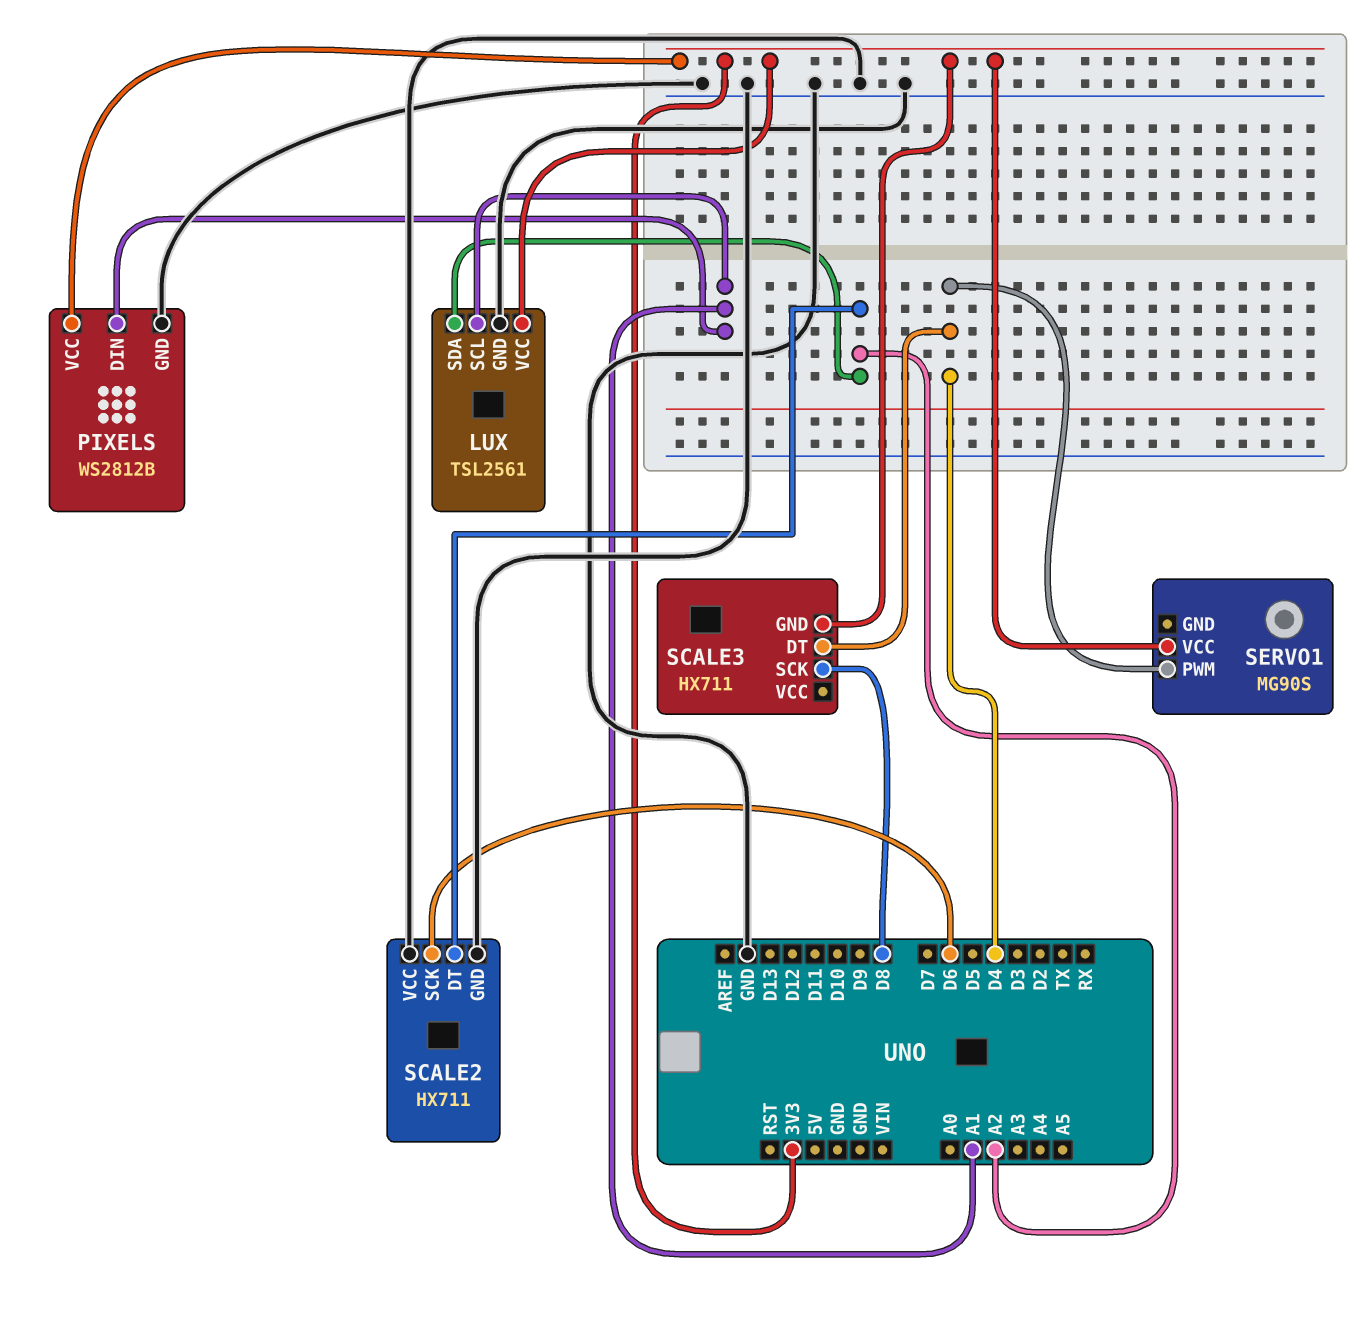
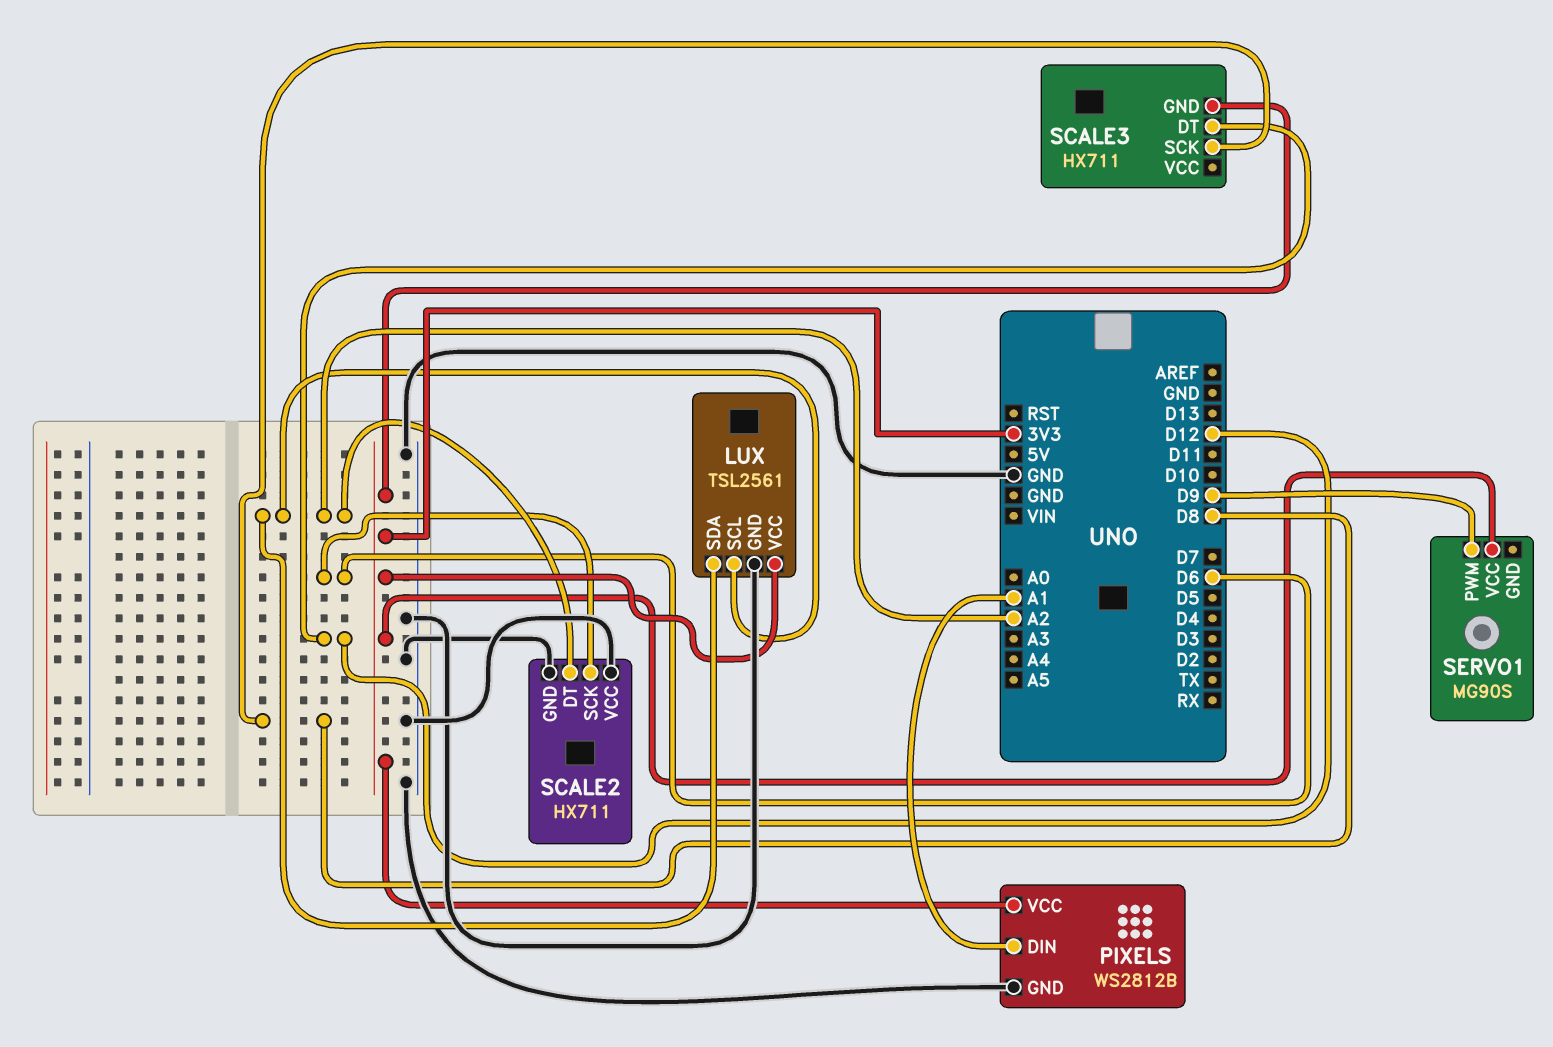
LUX pin SCL: A1 -> A2
SCALE3 pin DT: D4 -> D12
SERVO1 pin PWM: D4 -> D9

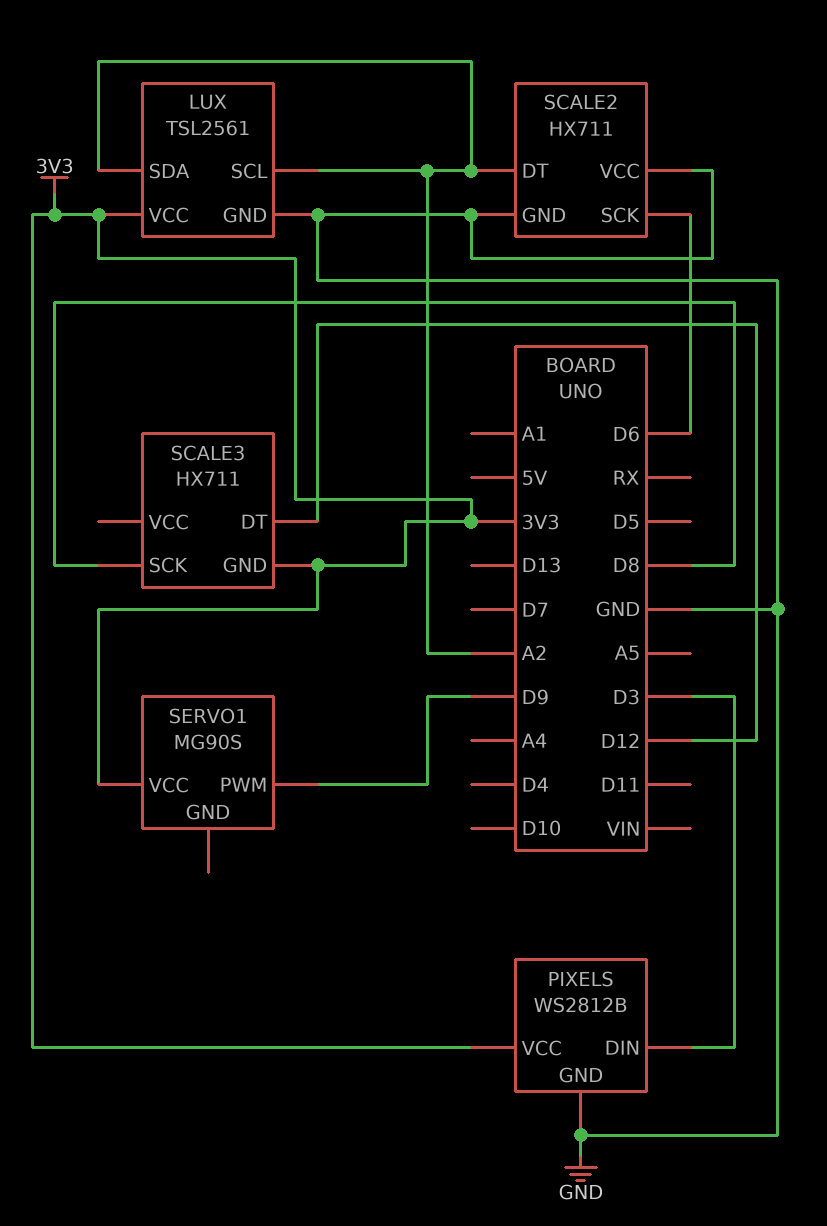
PIXELS pin DIN: A1 -> D3

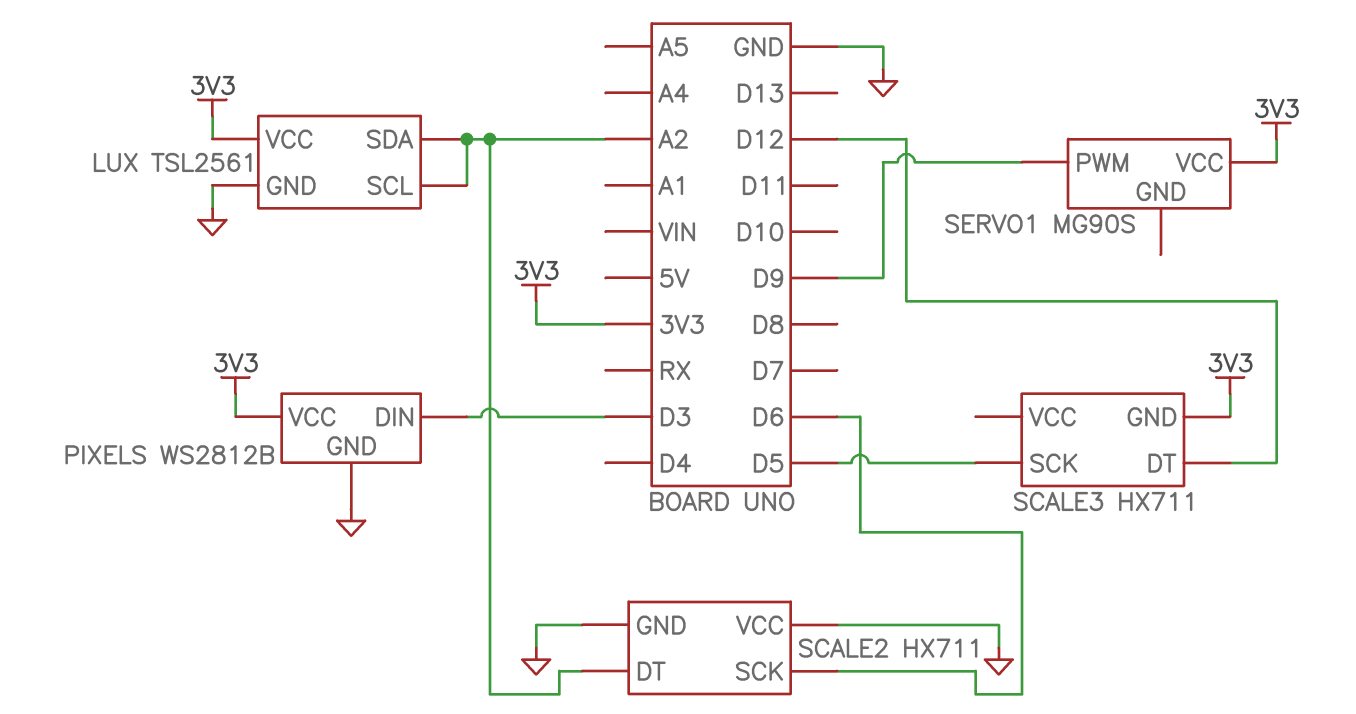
SCALE3 pin SCK: D8 -> D5

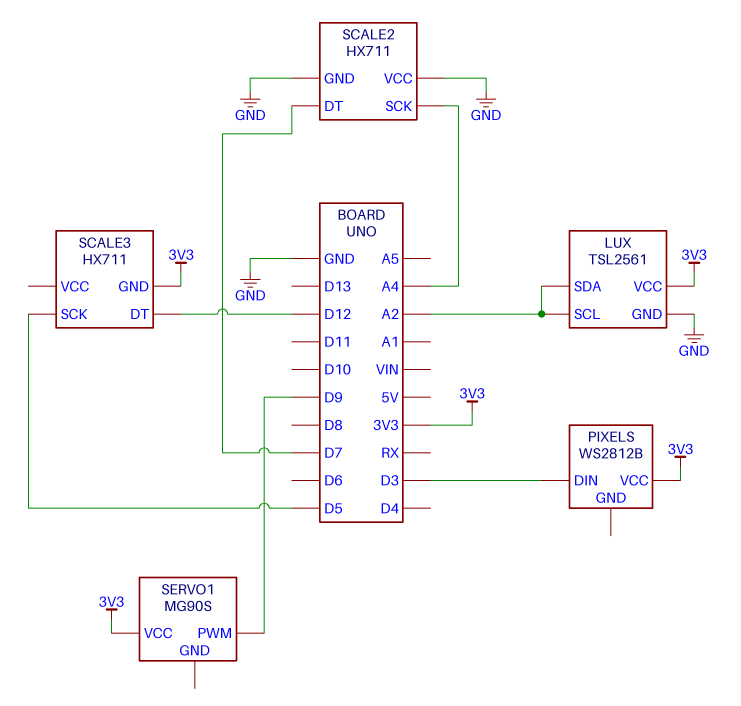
PIXELS pin GND: GND -> none
SCALE2 pin DT: A2 -> D7
SCALE2 pin SCK: D6 -> A4

